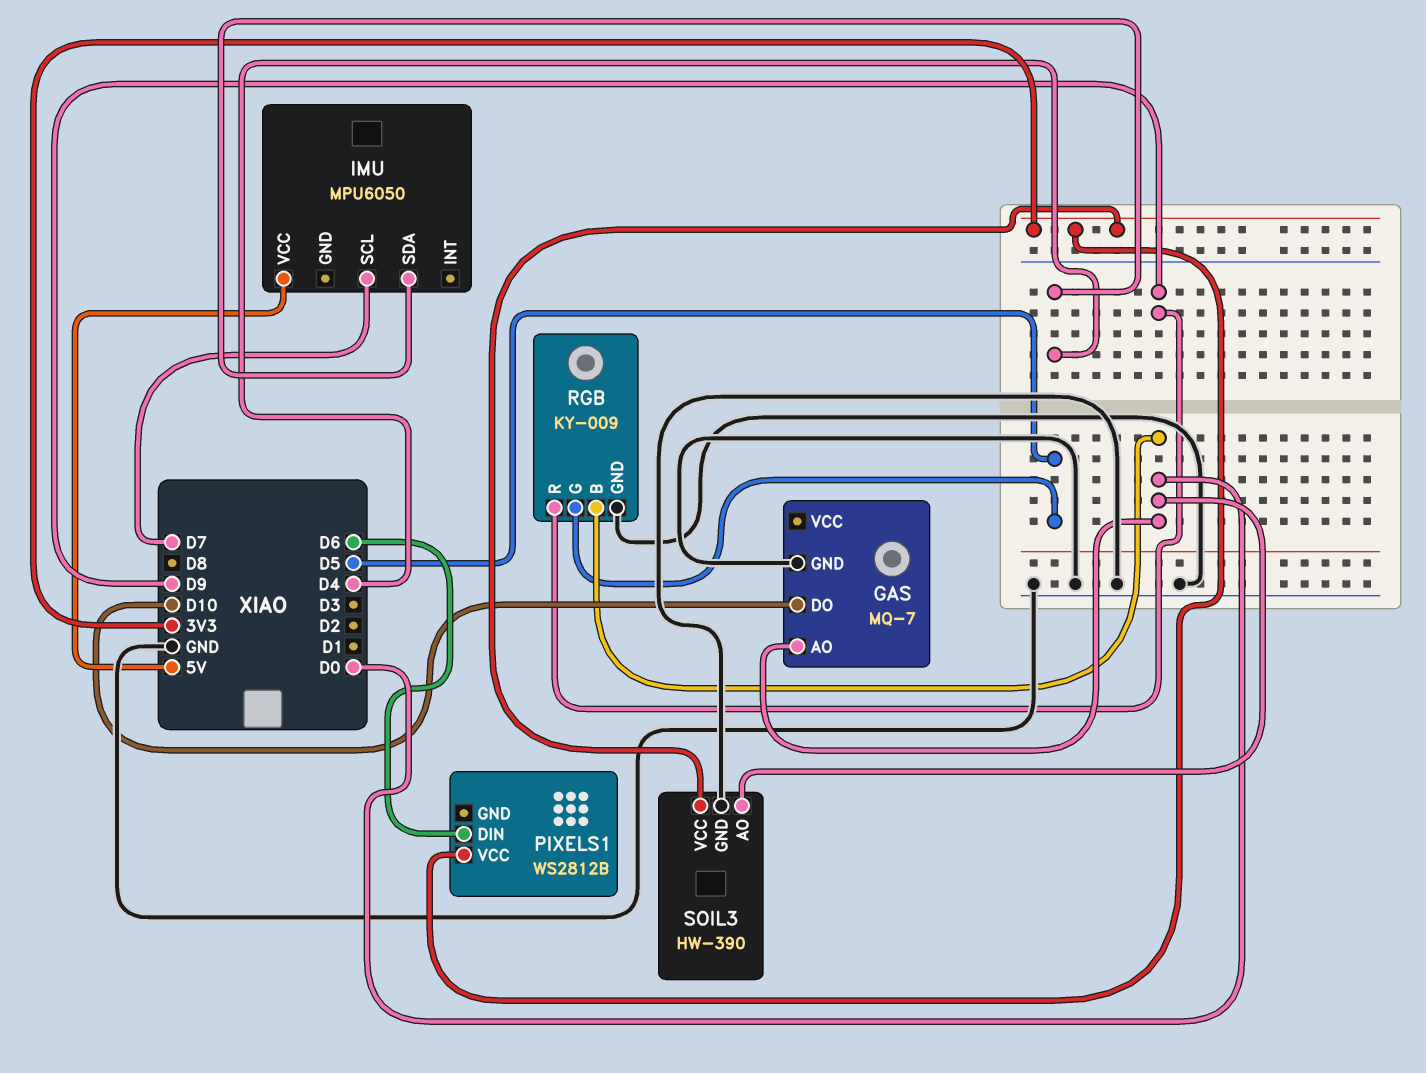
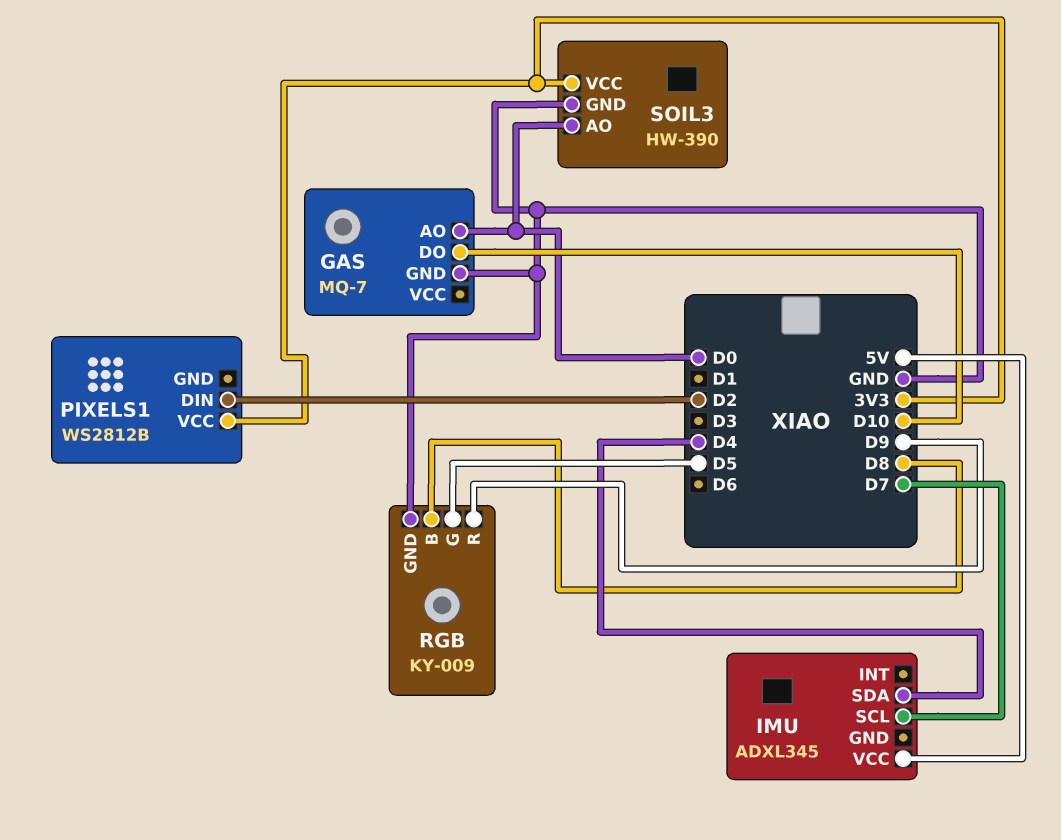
IMU: MPU6050 -> ADXL345
PIXELS1 pin DIN: D6 -> D2
RGB pin B: D0 -> D8

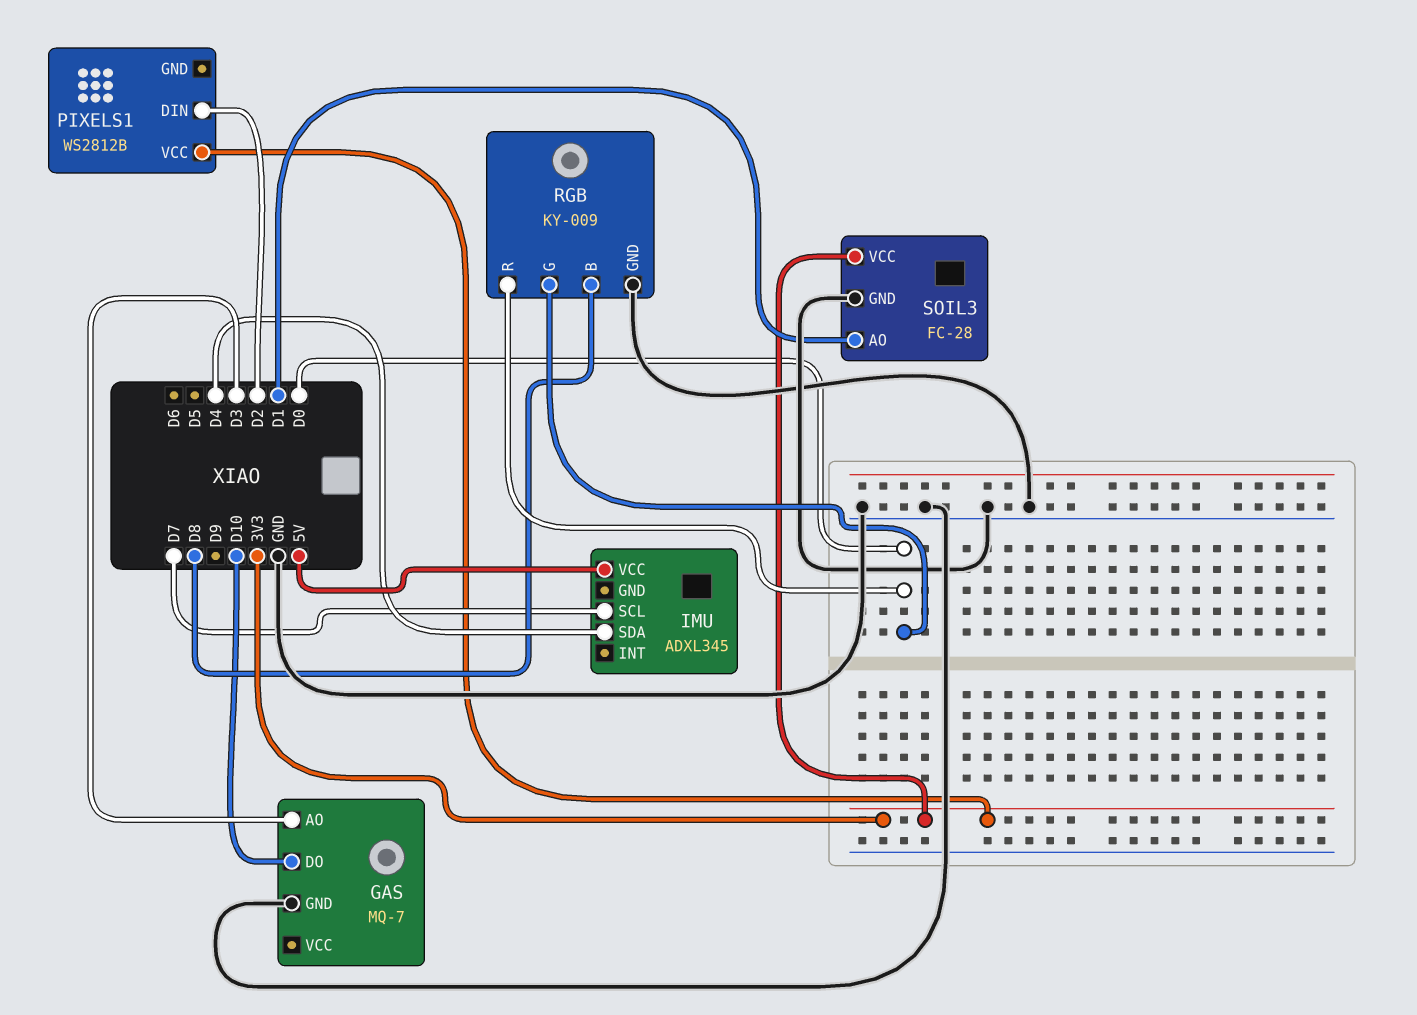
GAS pin AO: D0 -> D3
RGB pin G: D5 -> D0
RGB pin R: D9 -> D0
SOIL3: HW-390 -> FC-28
SOIL3 pin AO: D0 -> D1

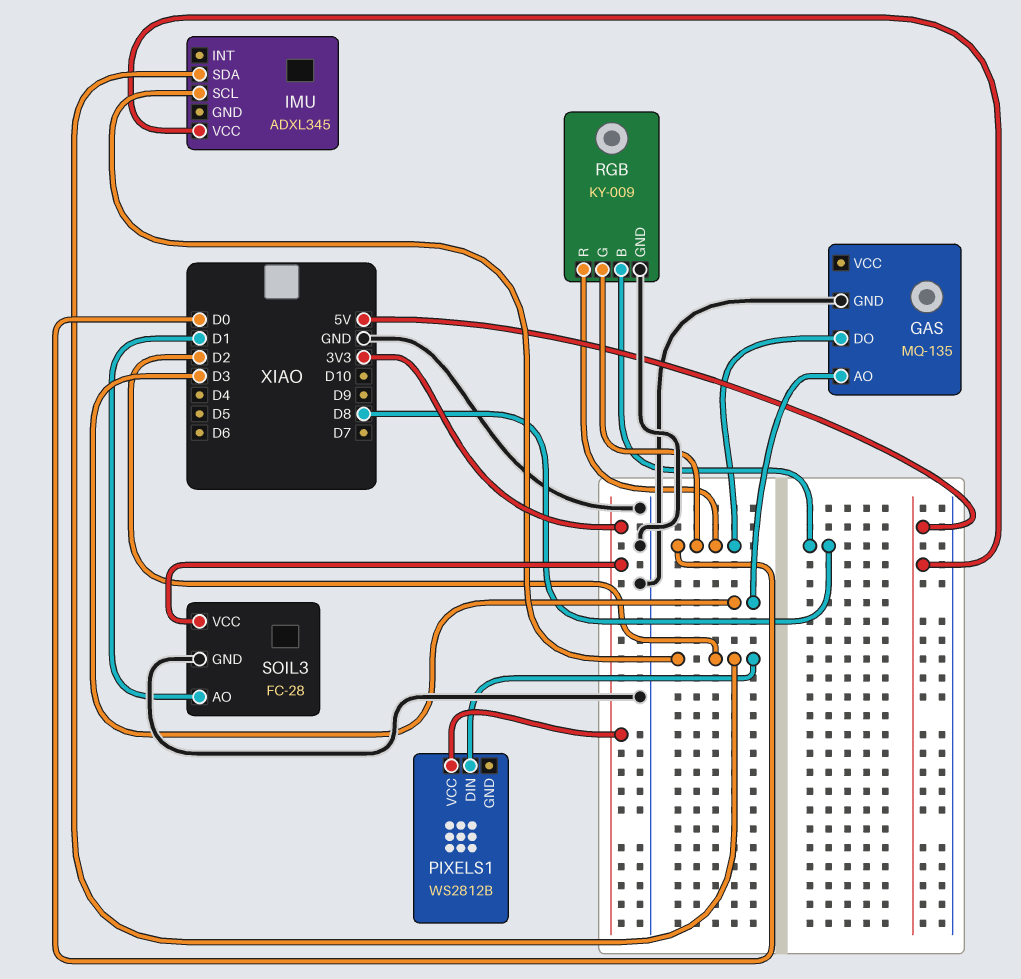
GAS: MQ-7 -> MQ-135
GAS pin DO: D10 -> D0
IMU pin SCL: D7 -> D2
IMU pin SDA: D4 -> D2

